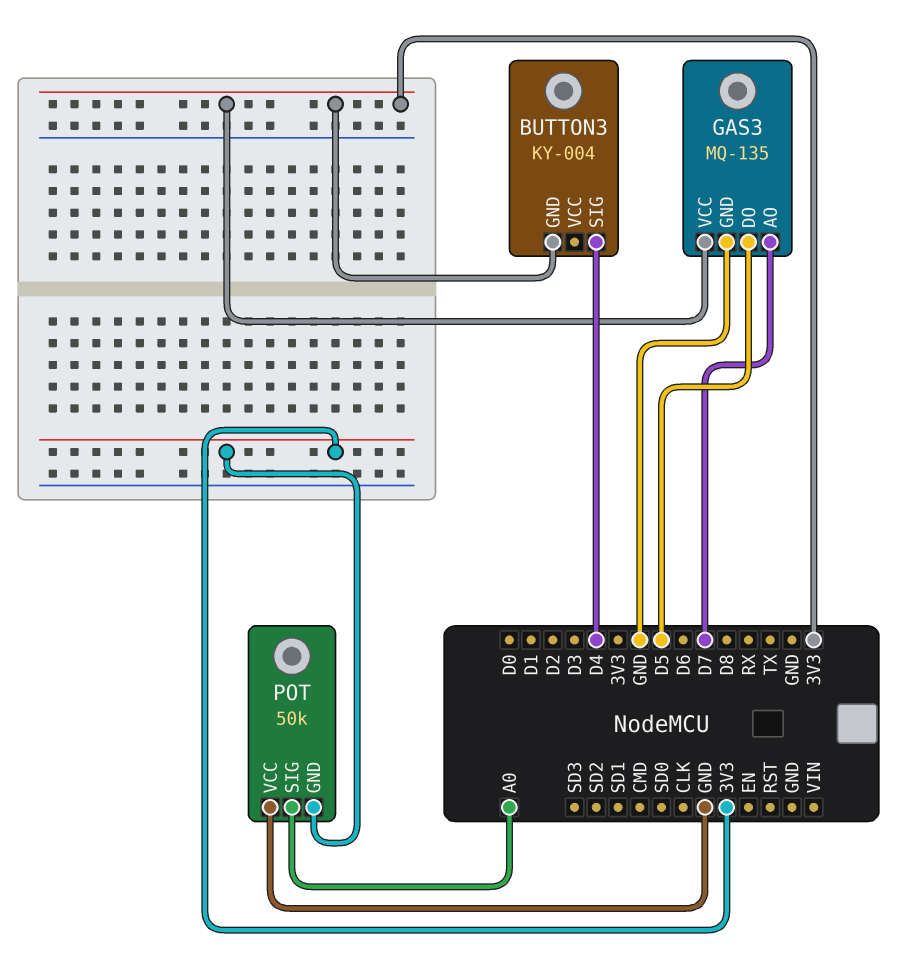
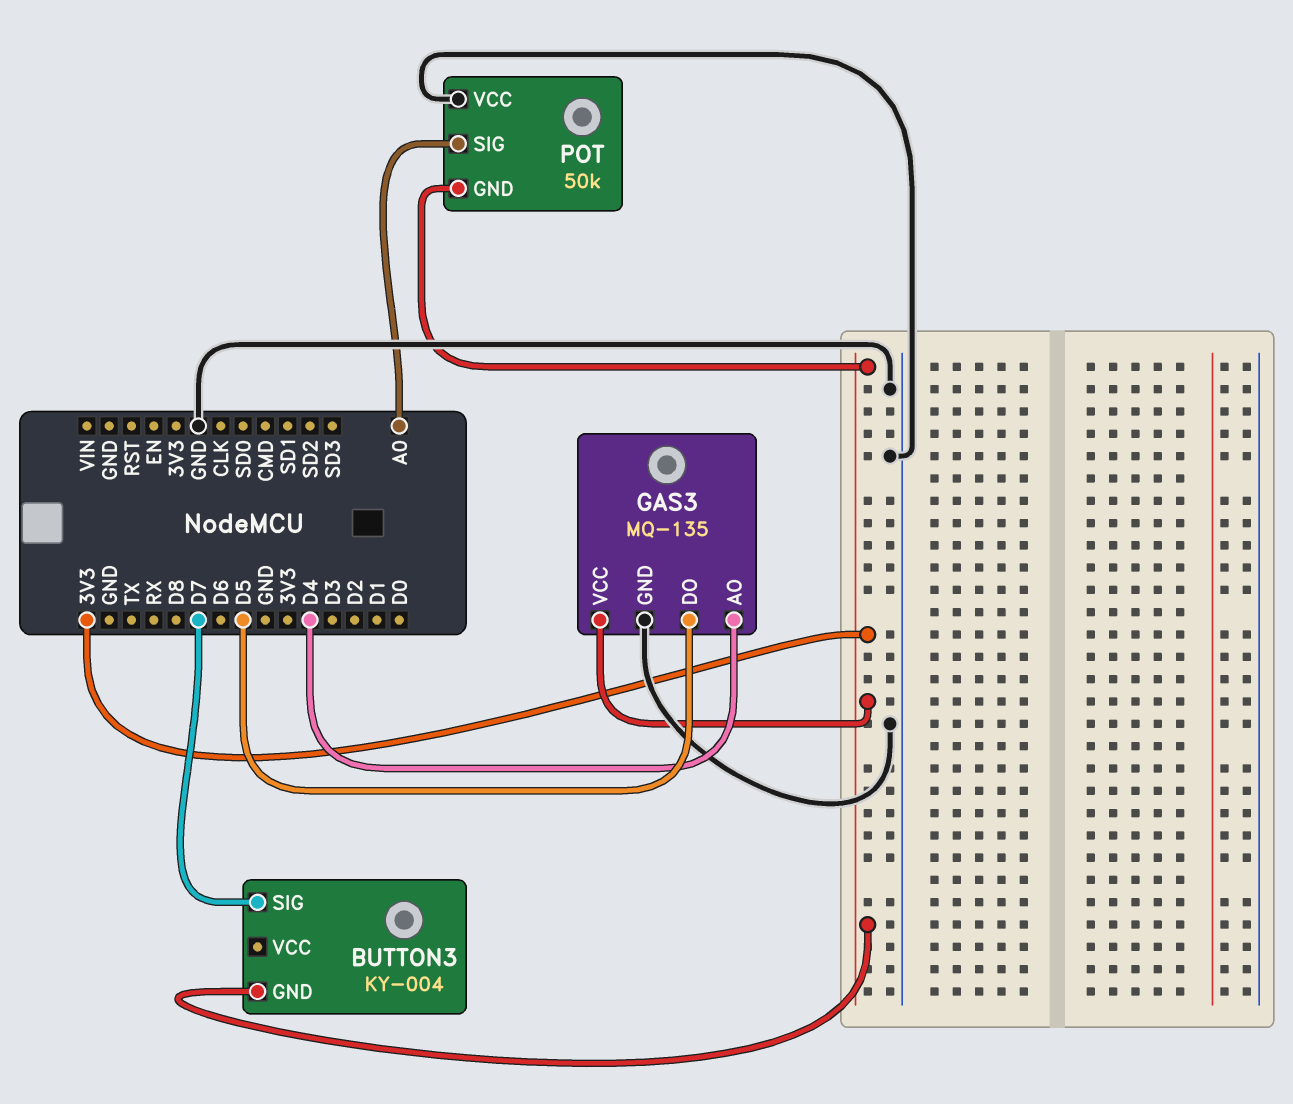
BUTTON3 pin SIG: D4 -> D7
GAS3 pin AO: D7 -> D4

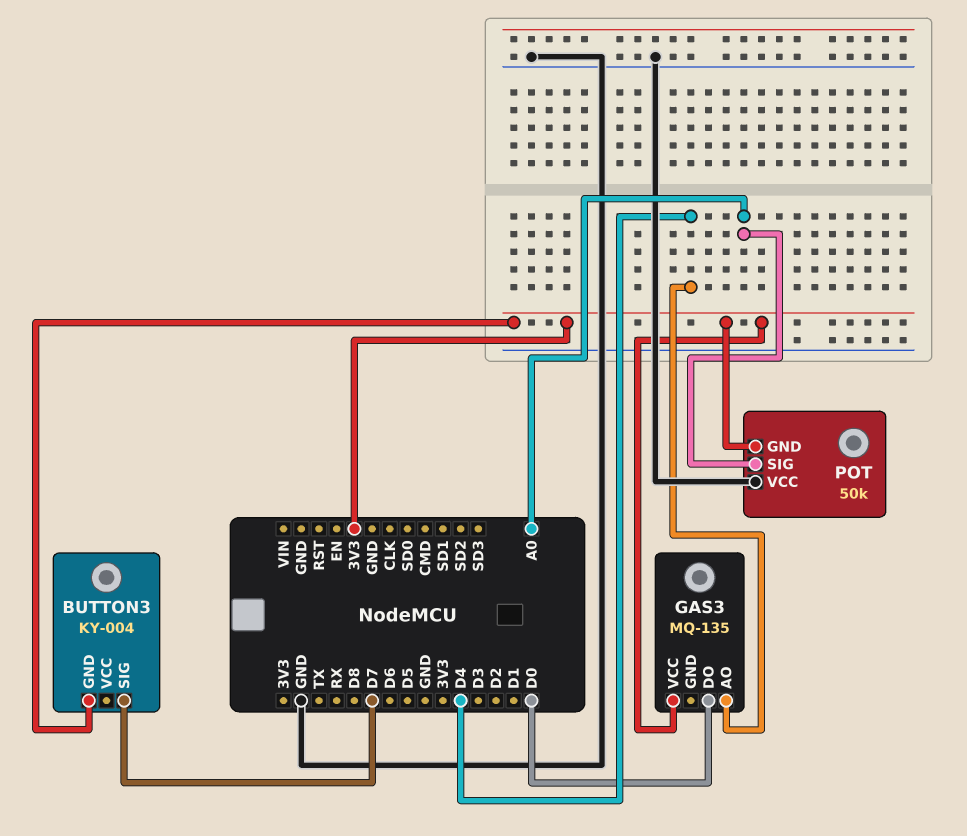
GAS3 pin DO: D5 -> D0
GAS3 pin GND: GND -> none

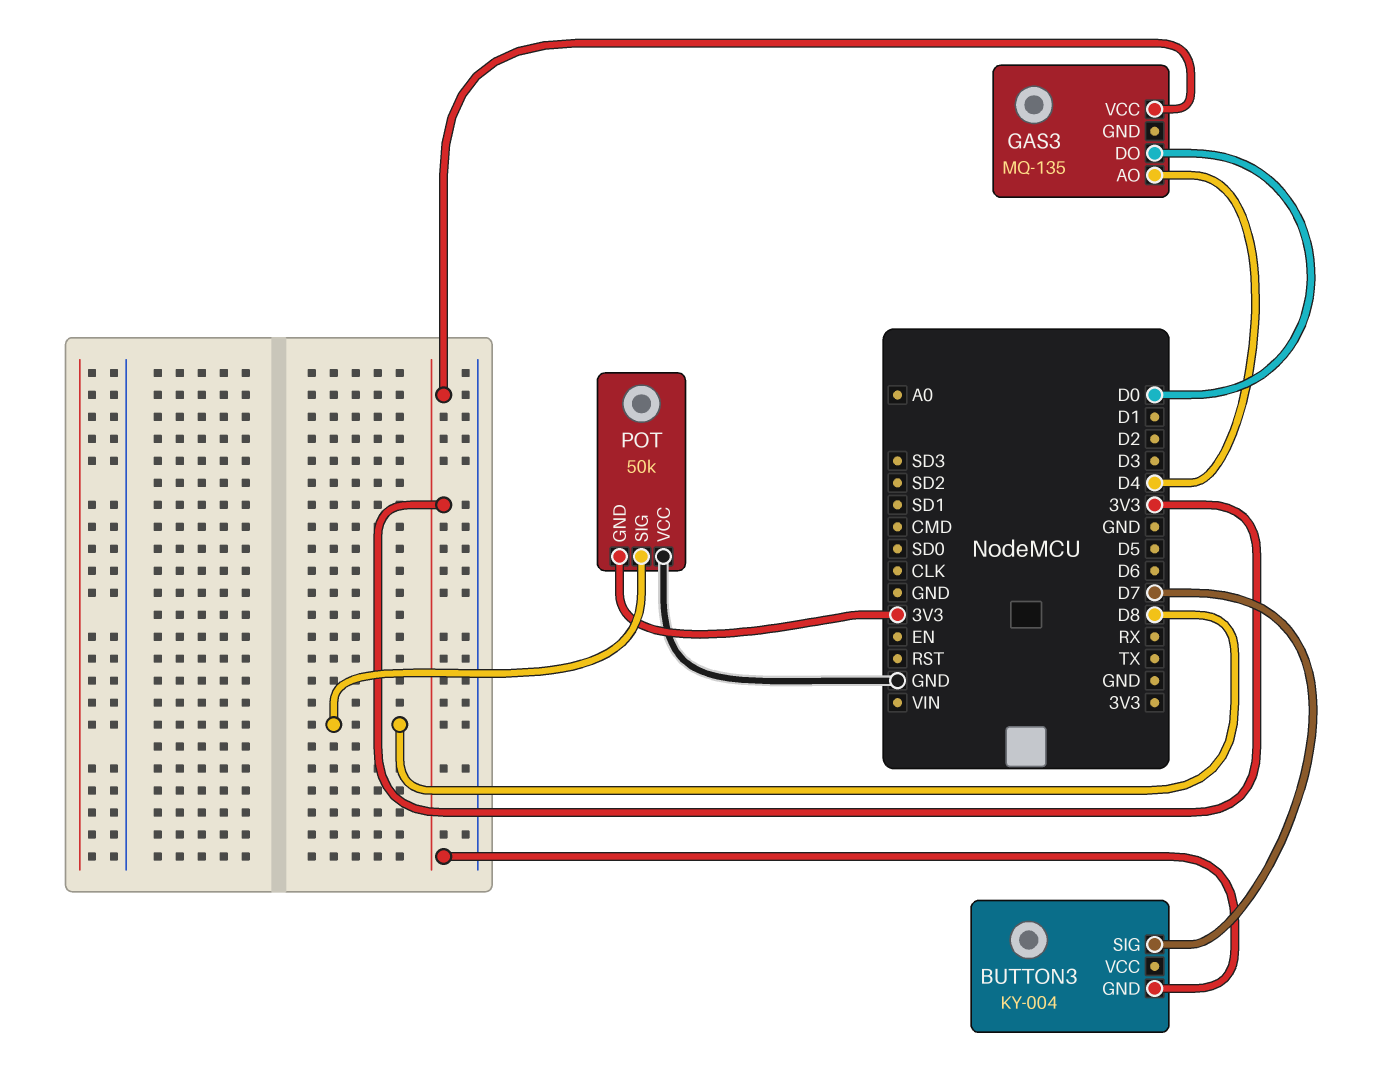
POT pin SIG: A0 -> D8

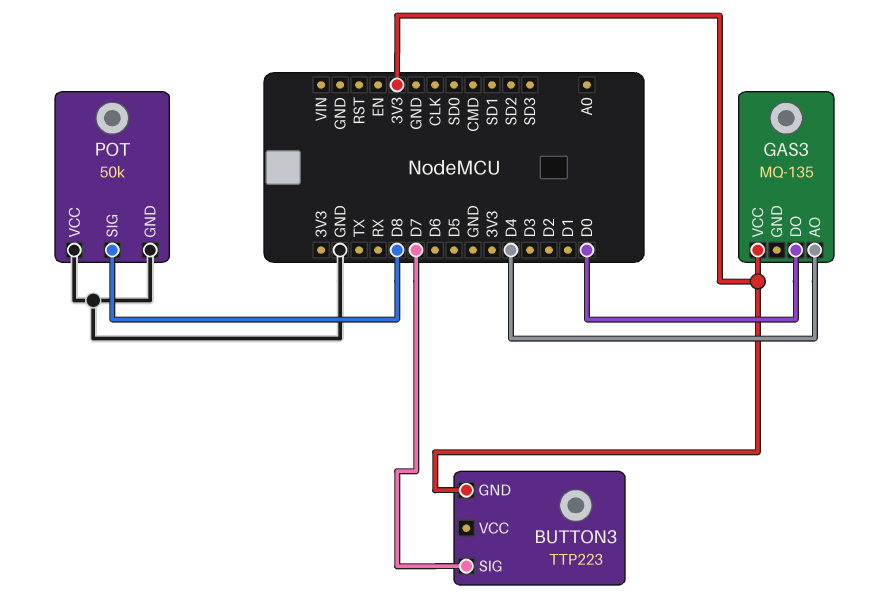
BUTTON3: KY-004 -> TTP223
POT pin GND: 3V3 -> GND

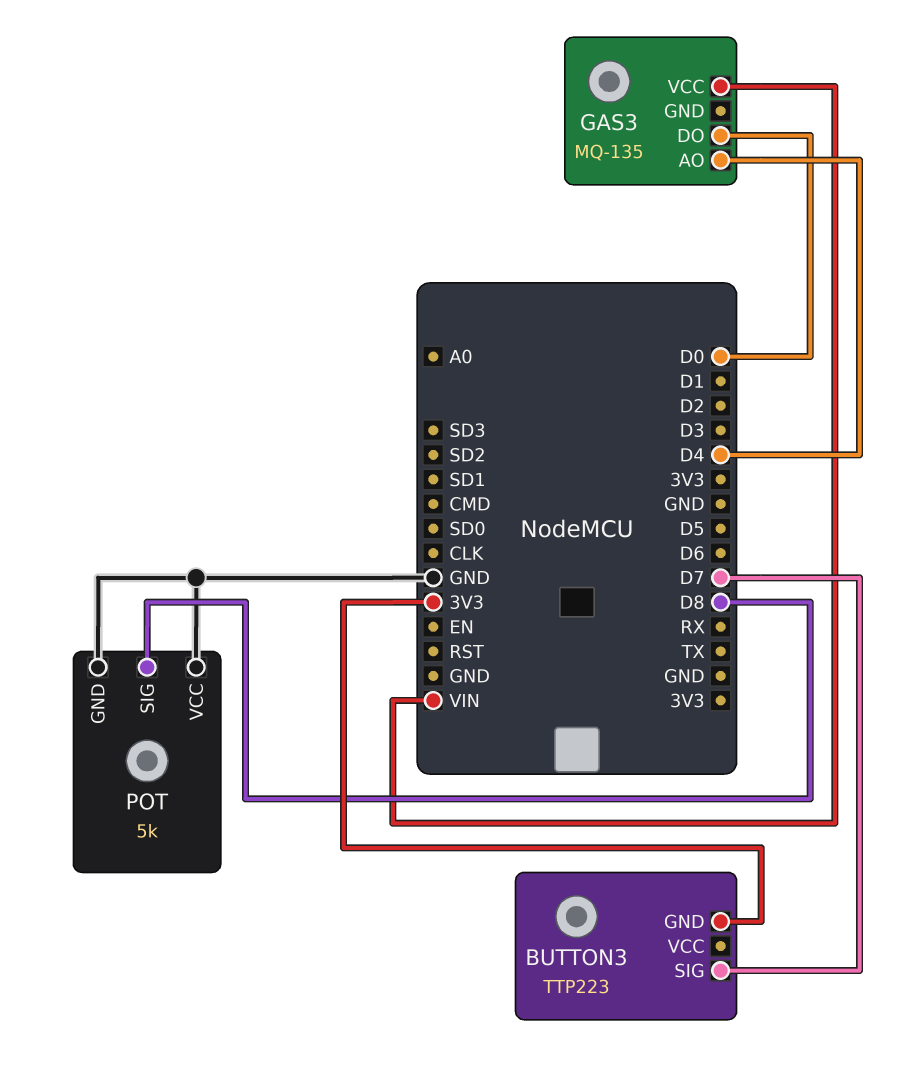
GAS3 pin VCC: 3V3 -> VIN
POT: 50k -> 5k

